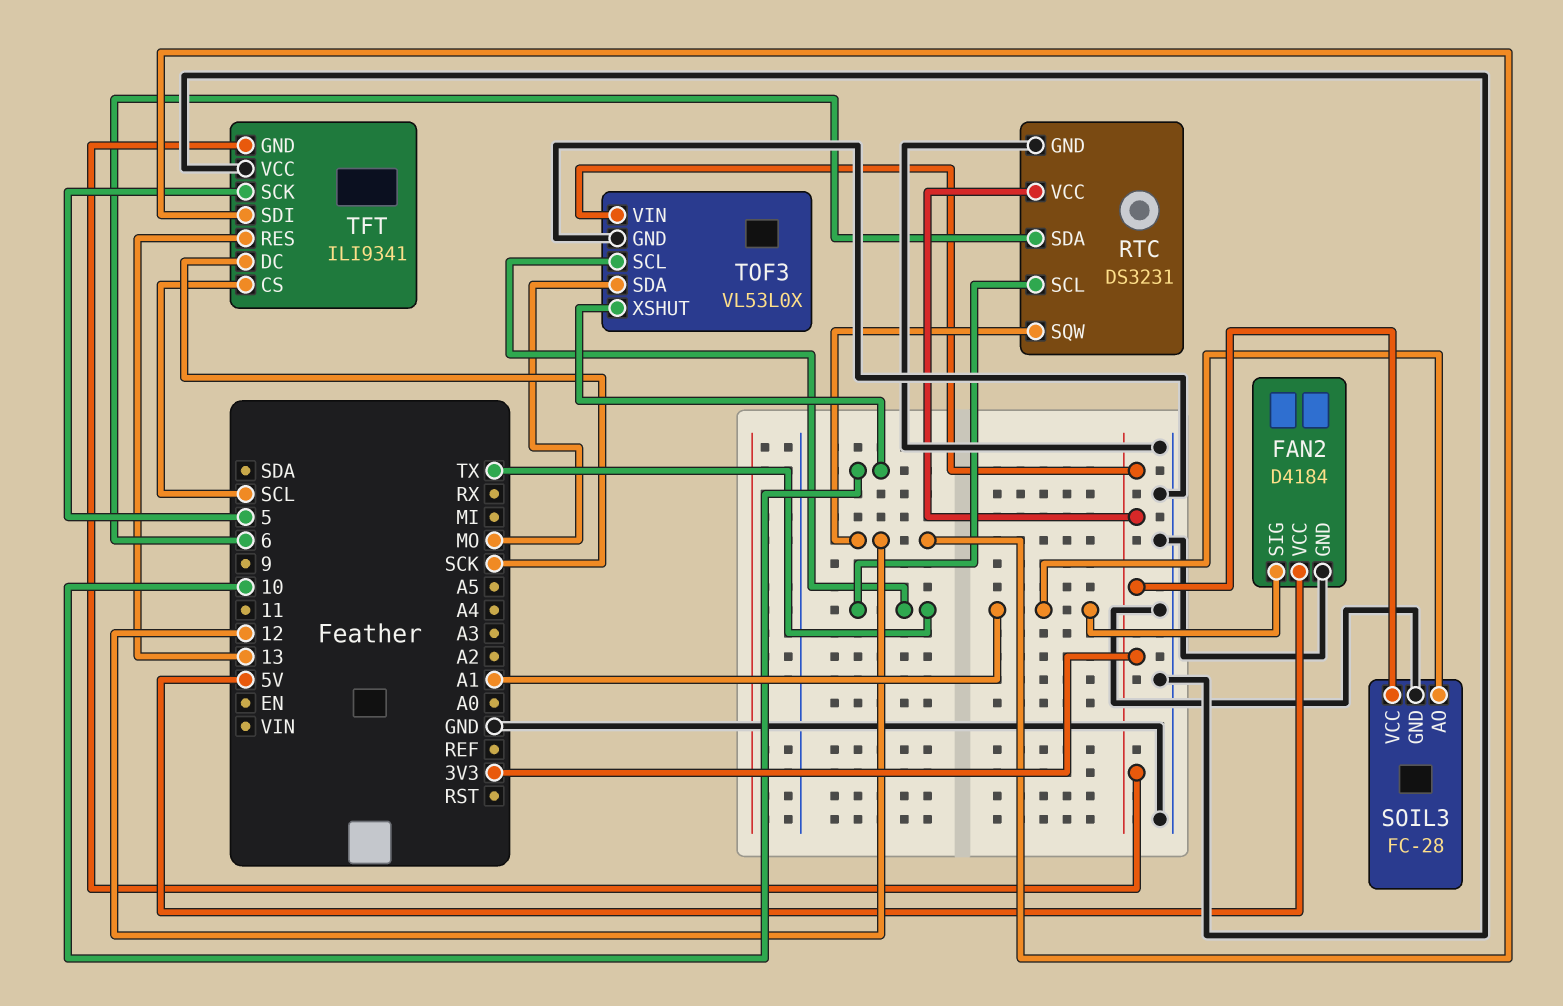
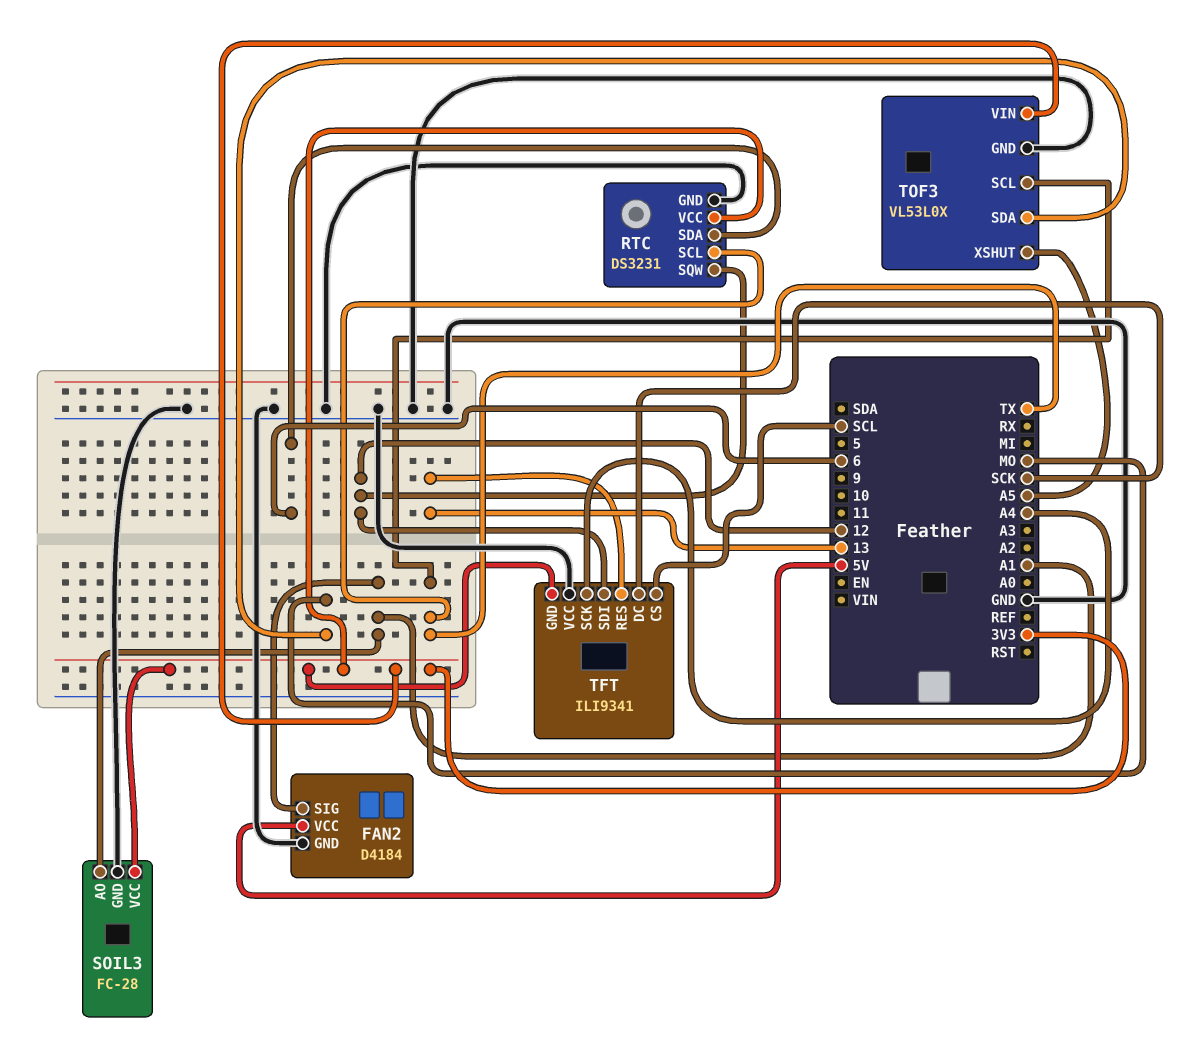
TFT pin SCK: 5 -> A4
TOF3 pin XSHUT: 10 -> A5

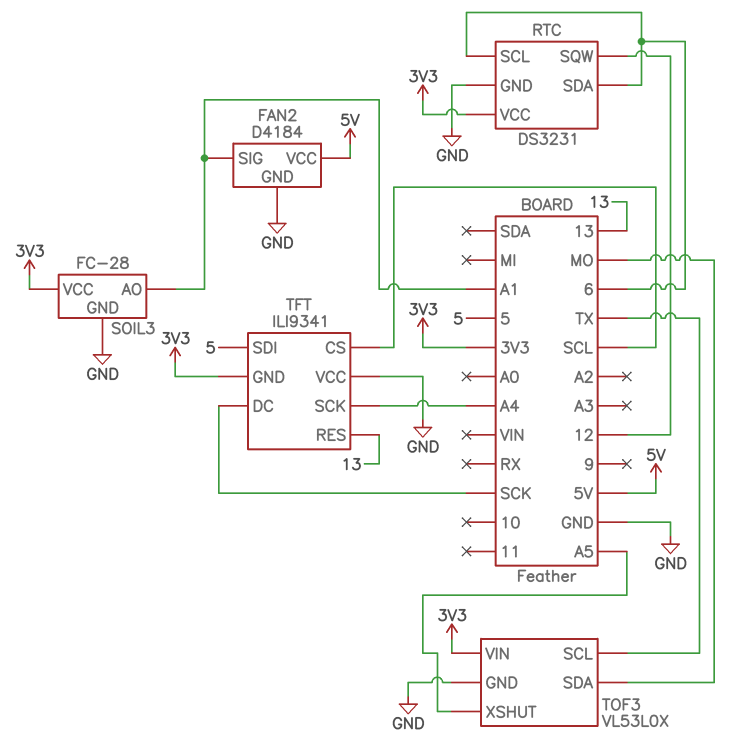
RTC pin SCL: TX -> 6
TFT pin SDI: 12 -> 5

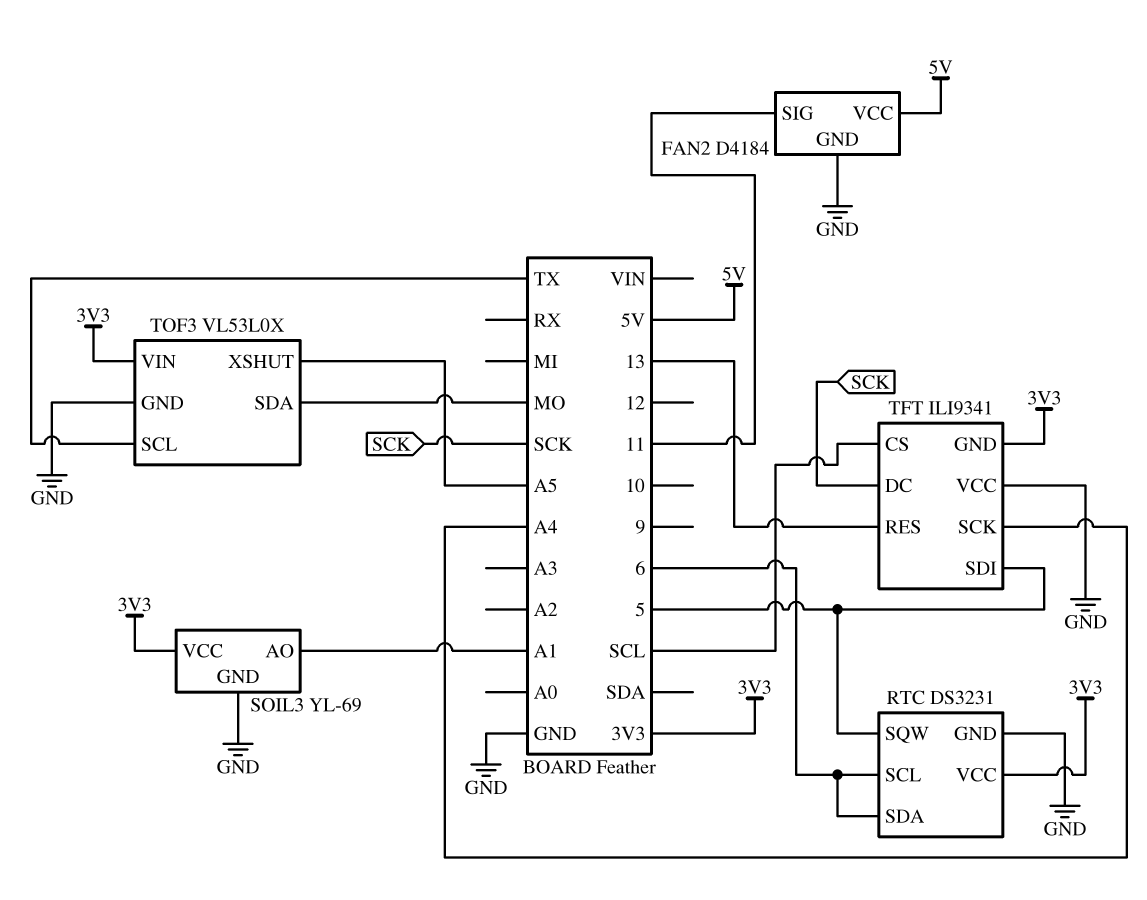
FAN2 pin SIG: A1 -> 11
RTC pin SQW: 12 -> 5
SOIL3: FC-28 -> YL-69

